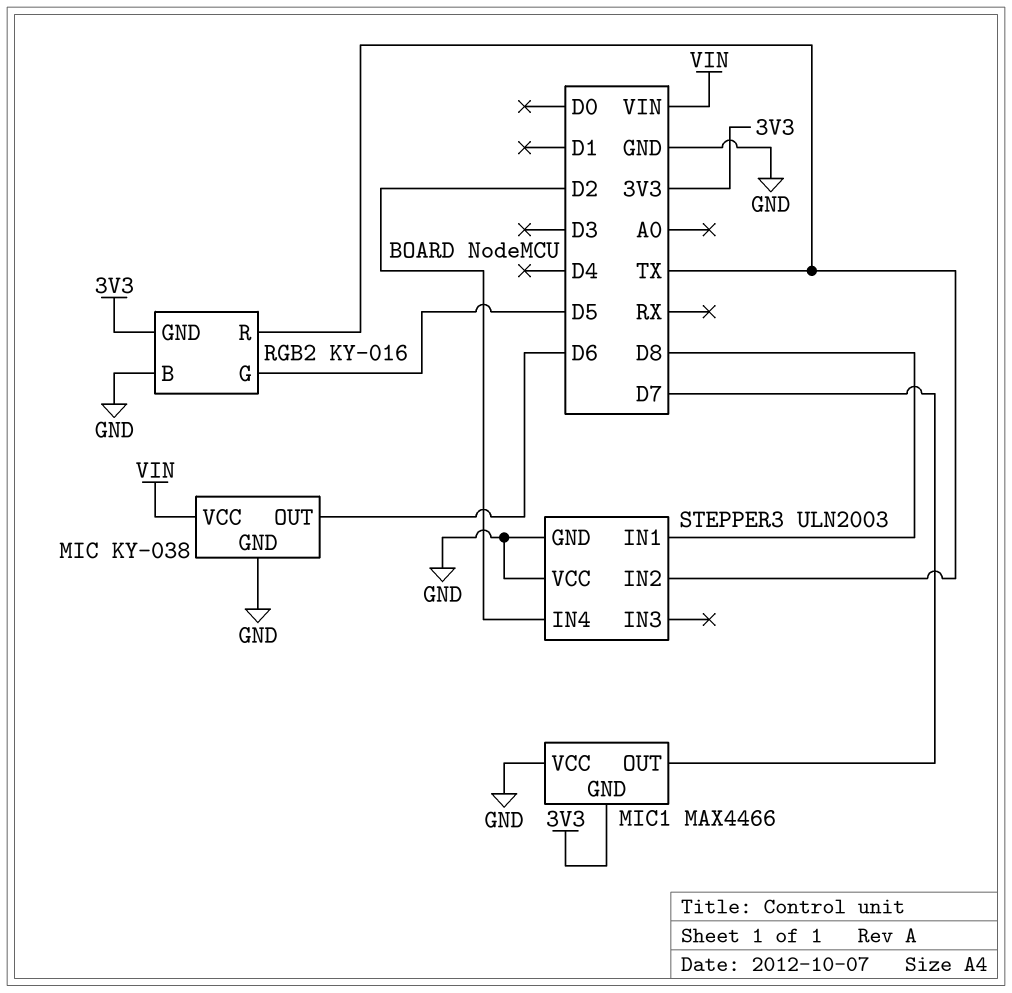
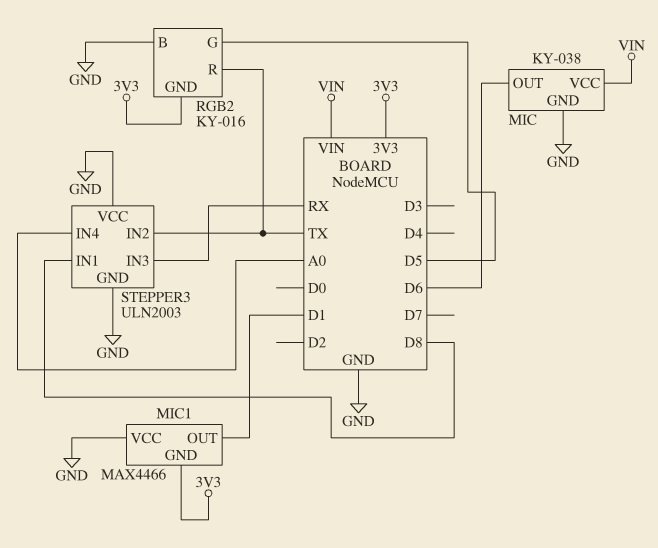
MIC1 pin OUT: D7 -> D1
STEPPER3 pin IN3: none -> RX
STEPPER3 pin IN4: D2 -> A0

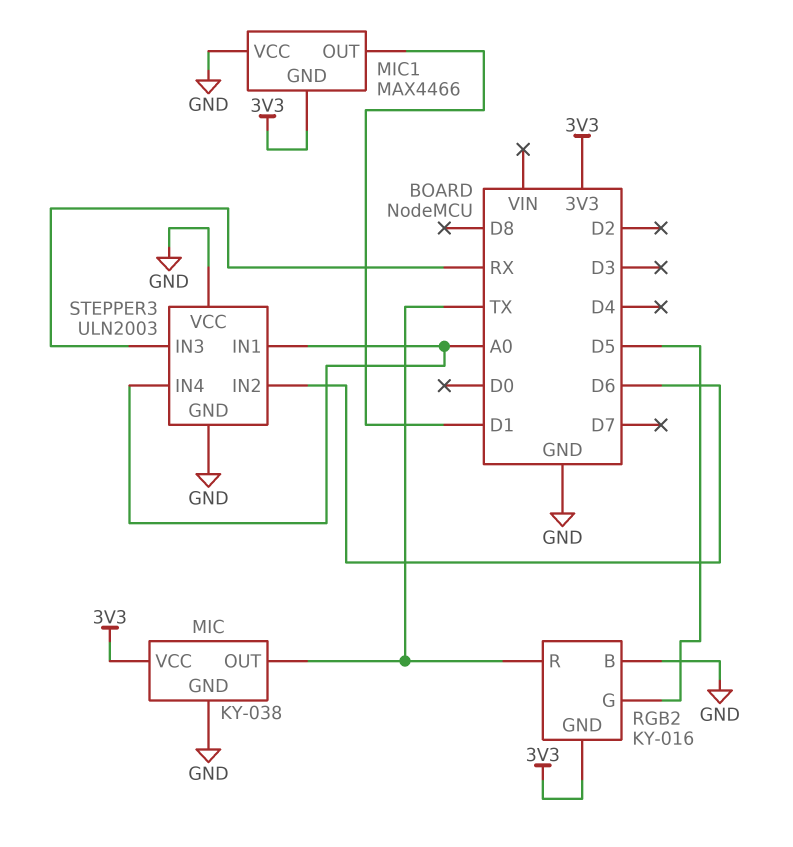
MIC pin OUT: D6 -> TX
MIC pin VCC: VIN -> 3V3
STEPPER3 pin IN1: D8 -> A0
STEPPER3 pin IN2: TX -> D6

